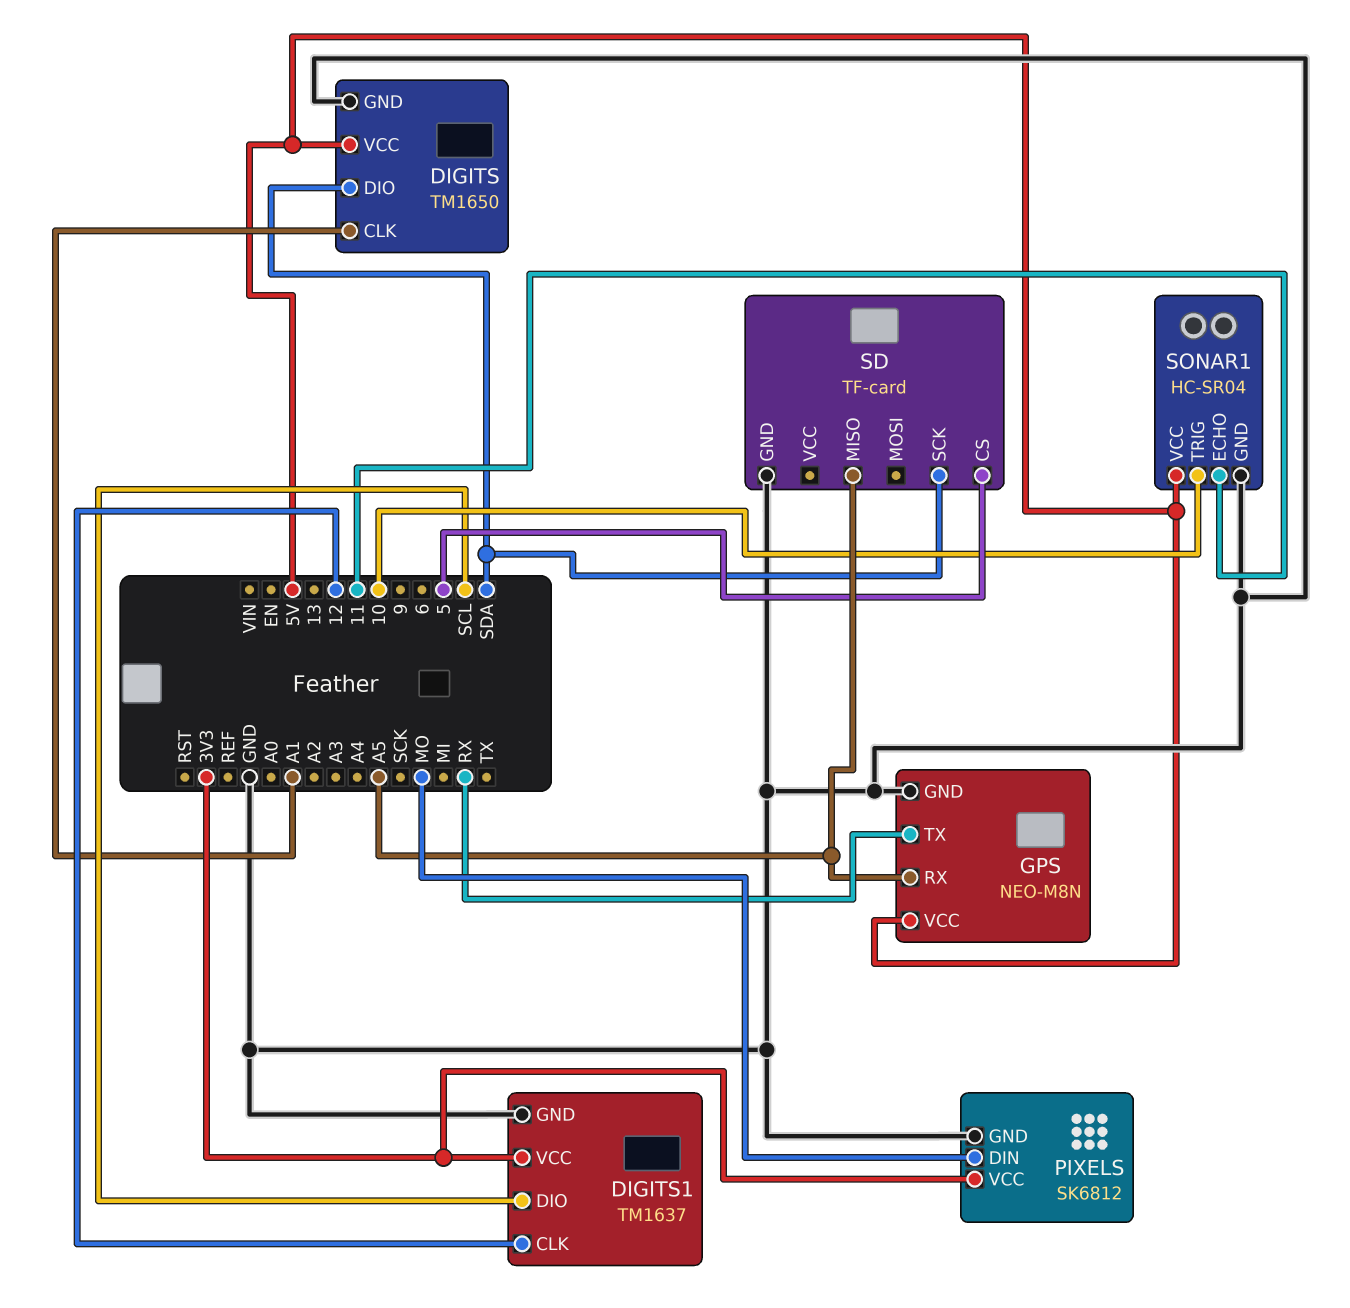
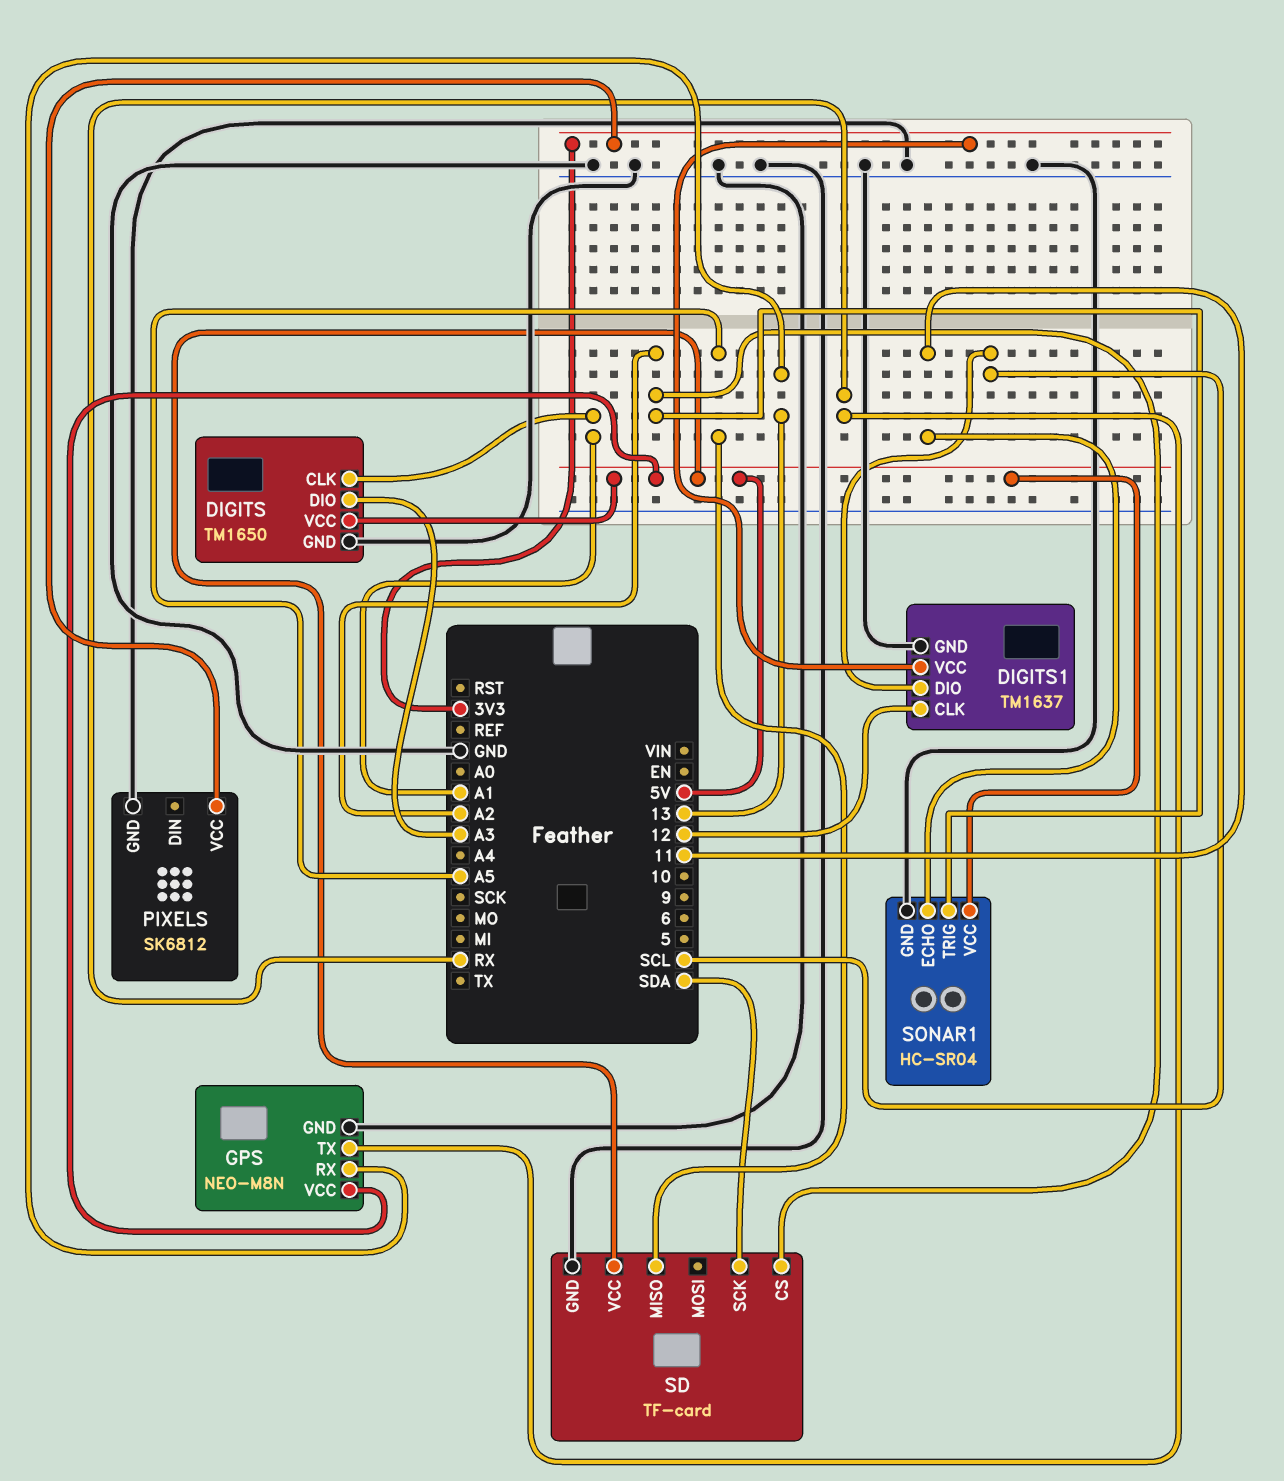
DIGITS pin DIO: SDA -> A3
GPS pin RX: A5 -> 13
PIXELS pin DIN: MO -> none
SD pin CS: 5 -> A2
SD pin VCC: none -> 5V
SONAR1 pin TRIG: 10 -> A2

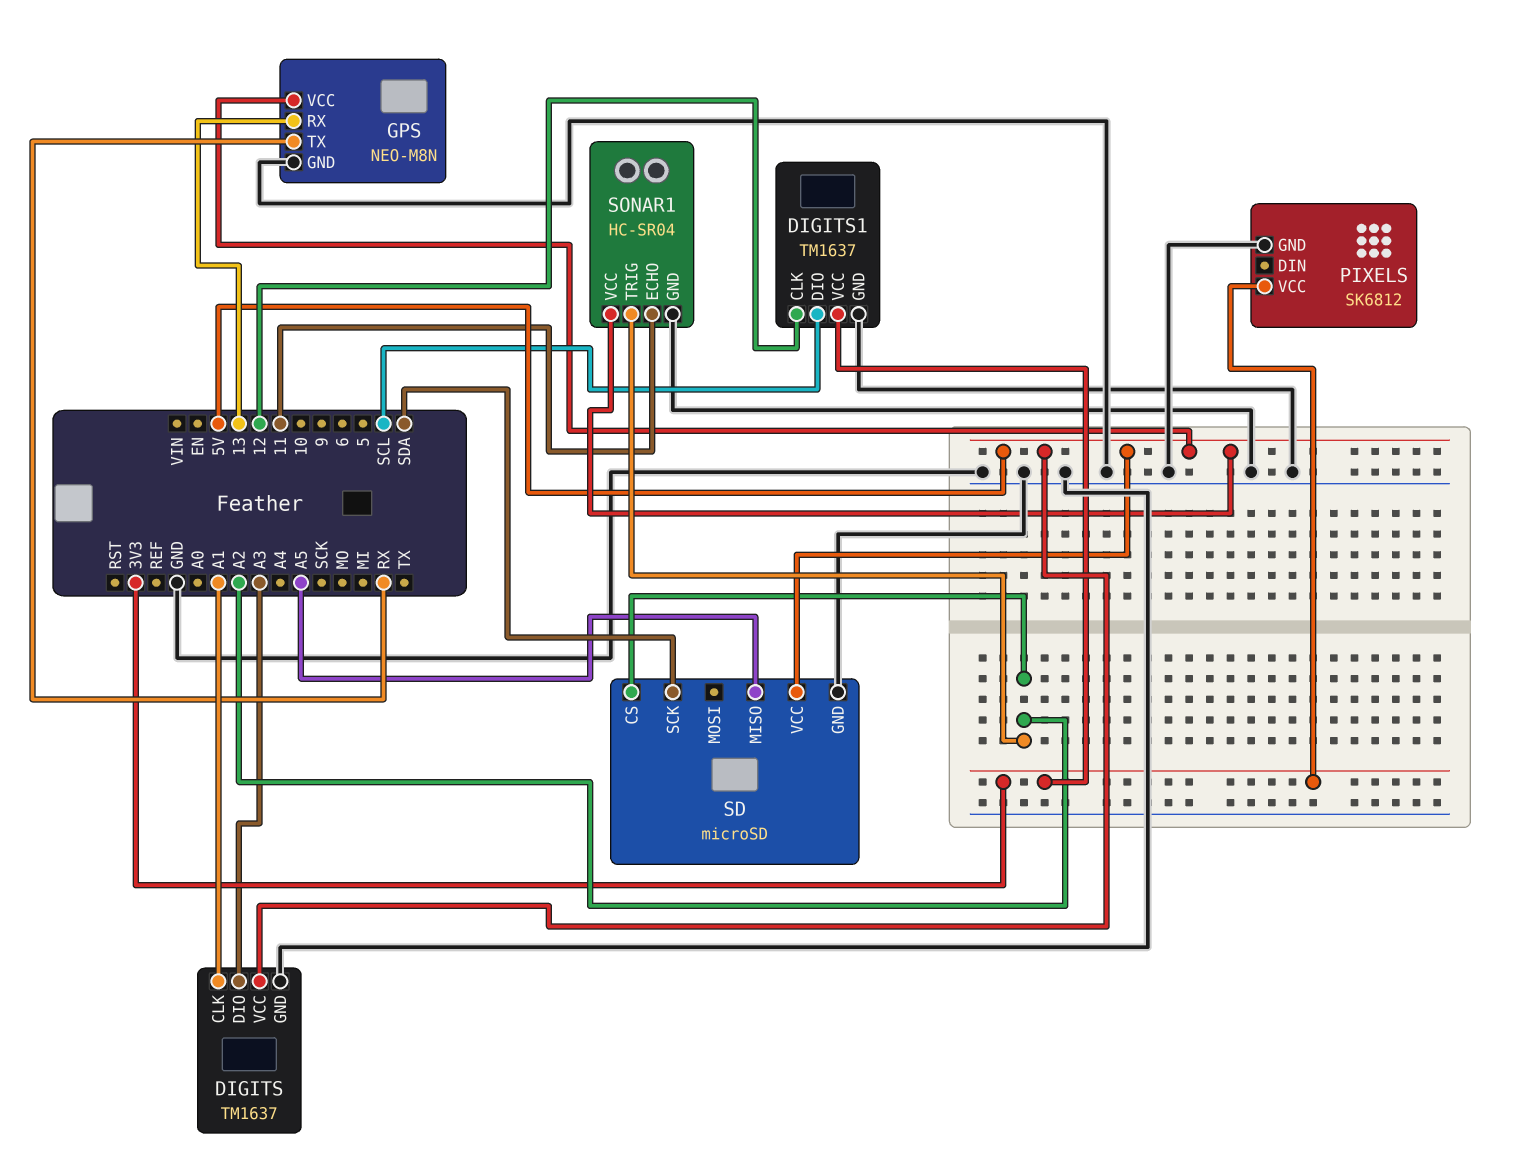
DIGITS: TM1650 -> TM1637
SD: TF-card -> microSD

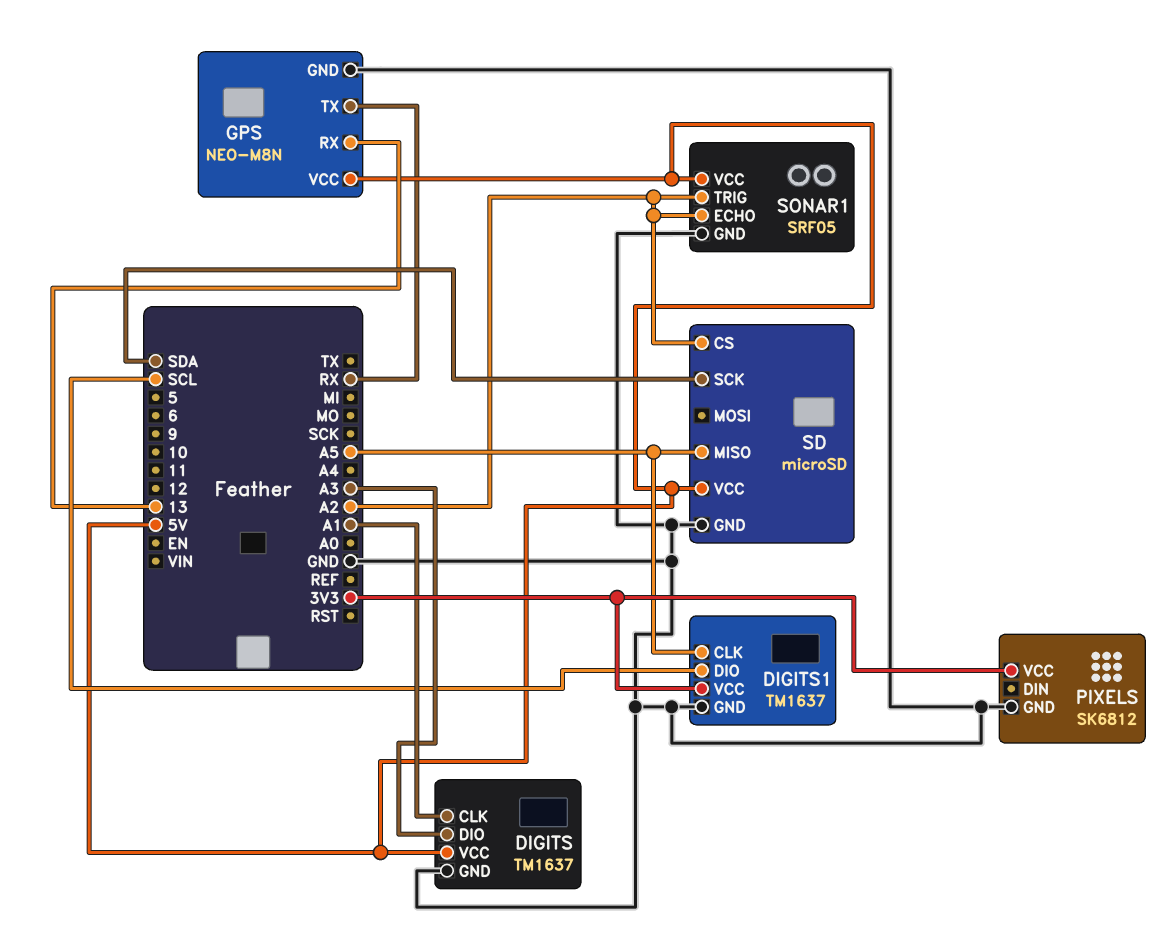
DIGITS1 pin CLK: 12 -> A5
SONAR1: HC-SR04 -> SRF05
SONAR1 pin ECHO: 11 -> A2

